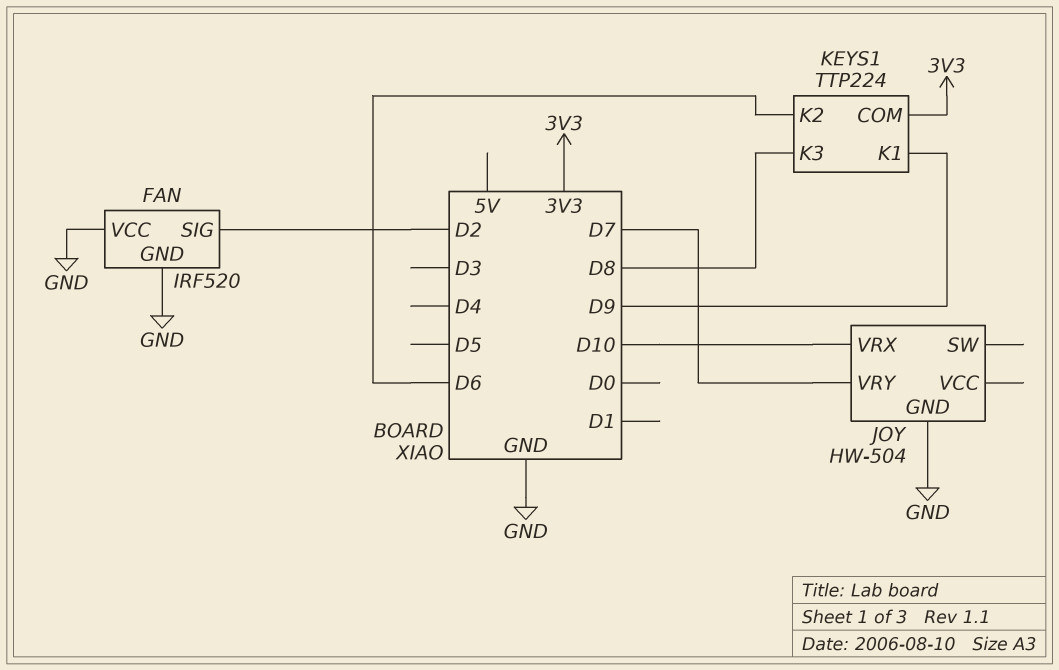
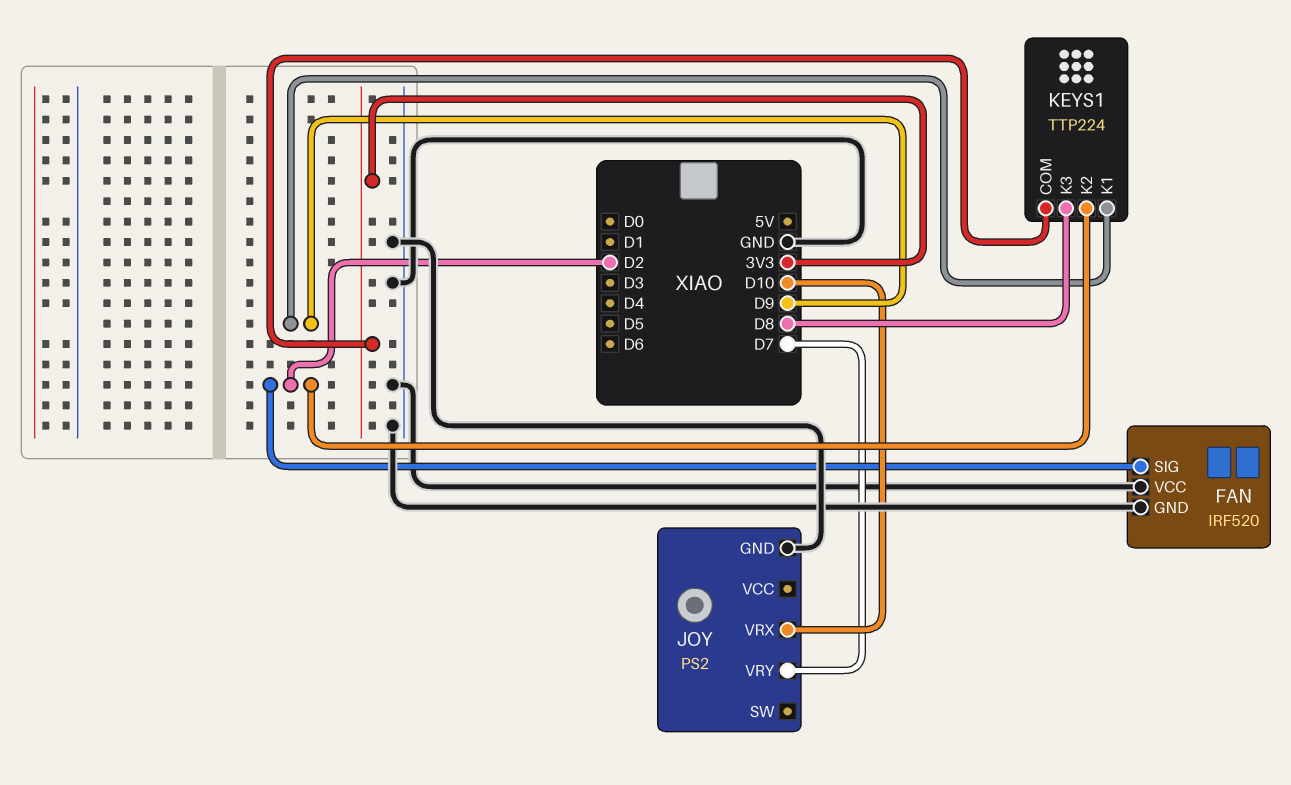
JOY: HW-504 -> PS2
KEYS1 pin K2: D6 -> D2

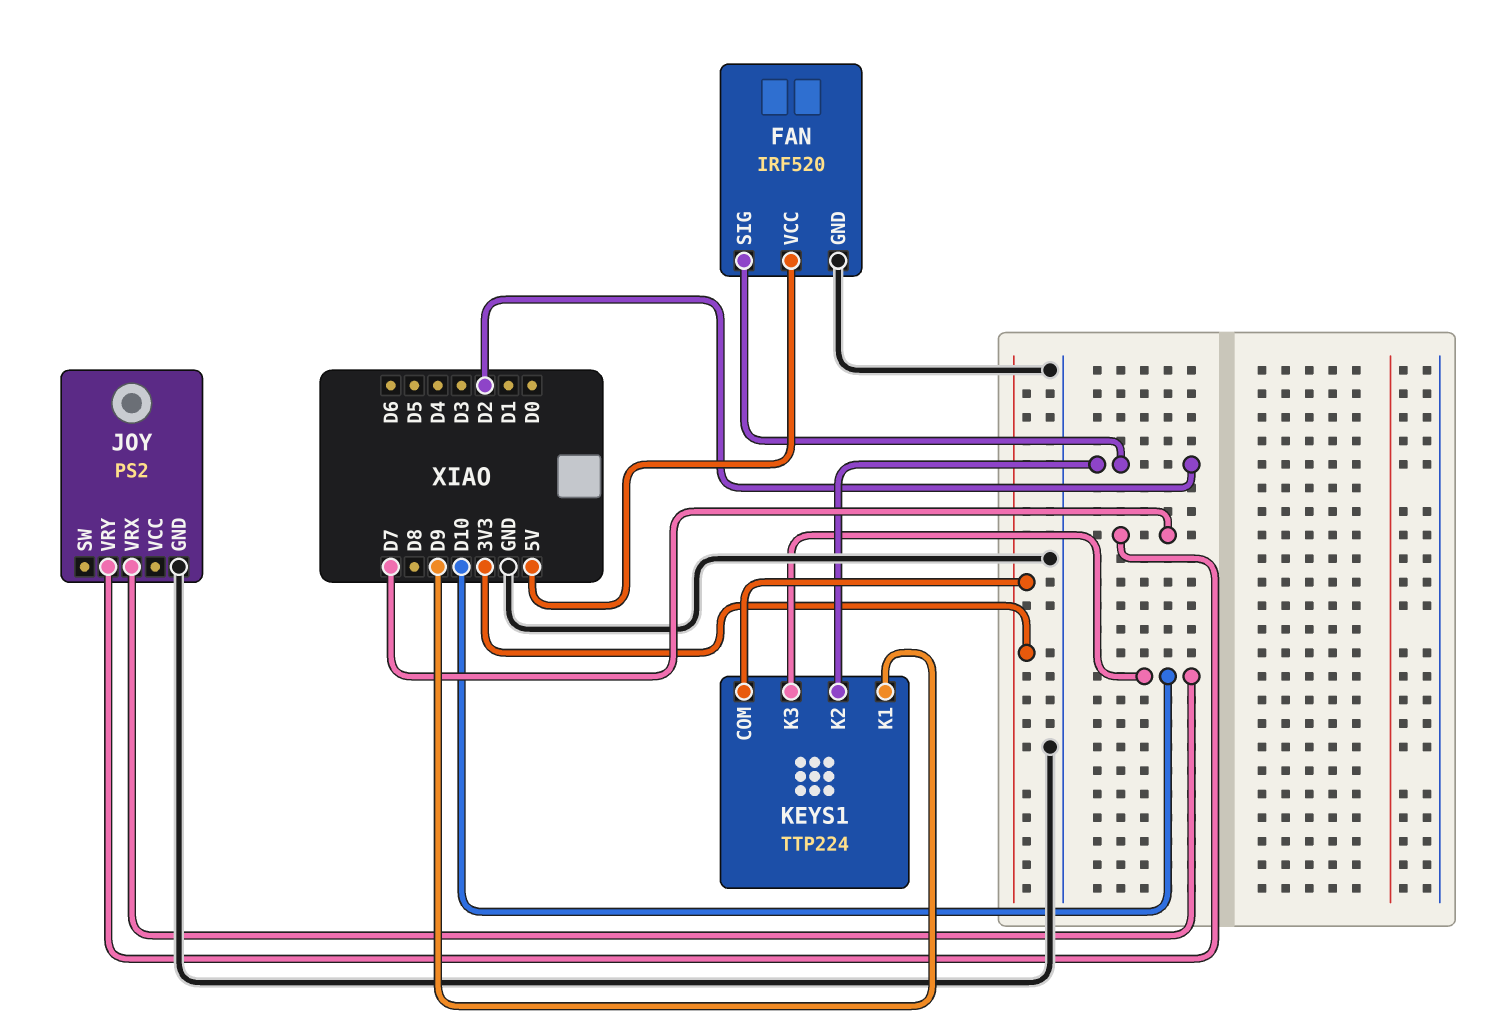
FAN pin VCC: GND -> 5V
KEYS1 pin K3: D8 -> D10

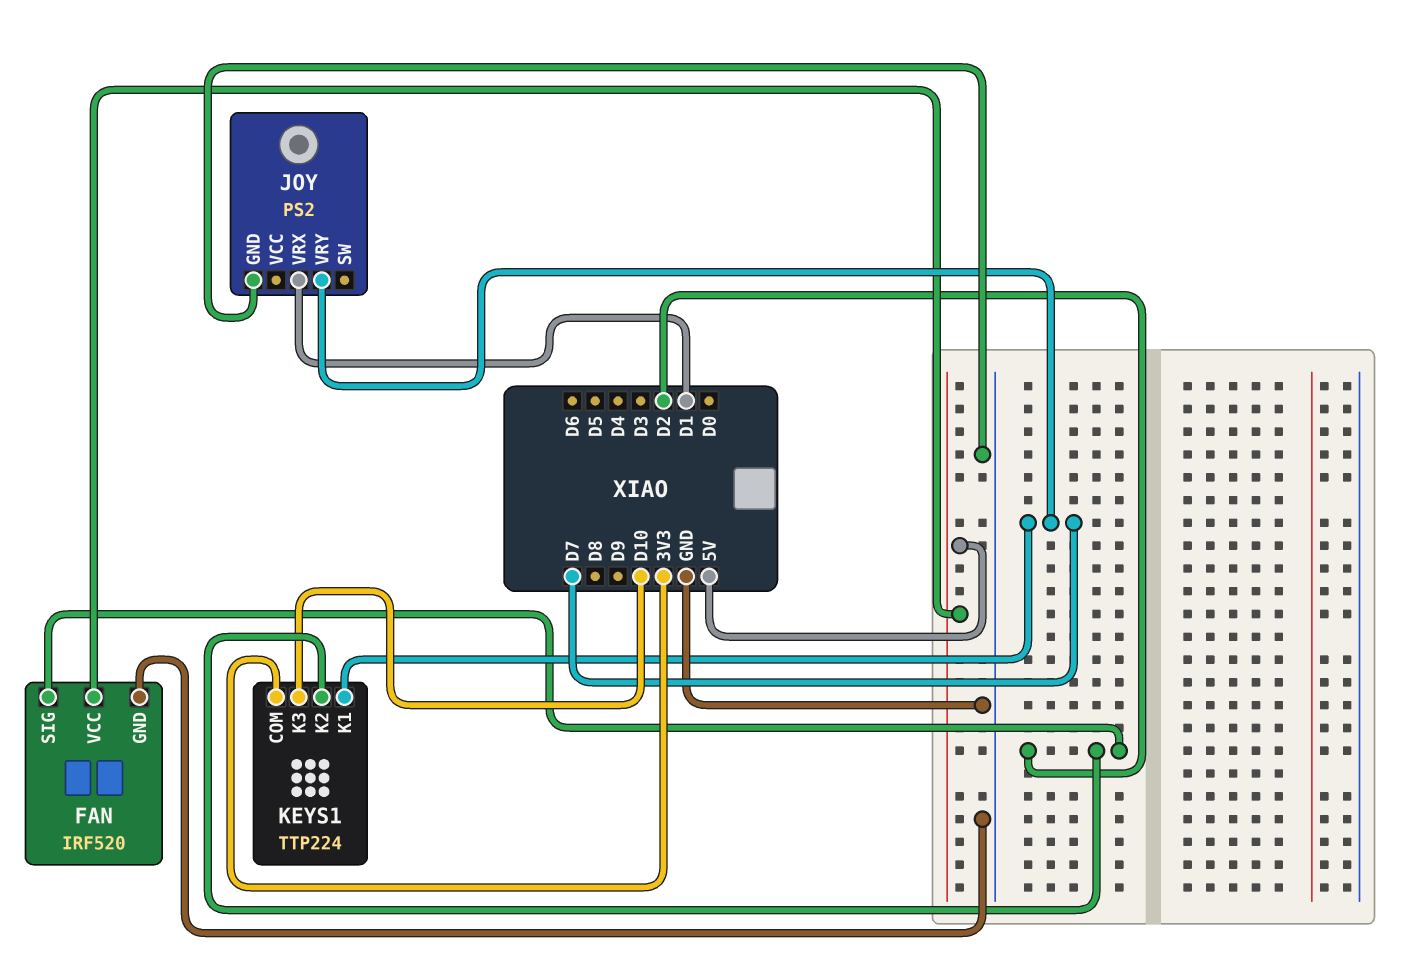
JOY pin VRX: D10 -> D1
KEYS1 pin K1: D9 -> D7

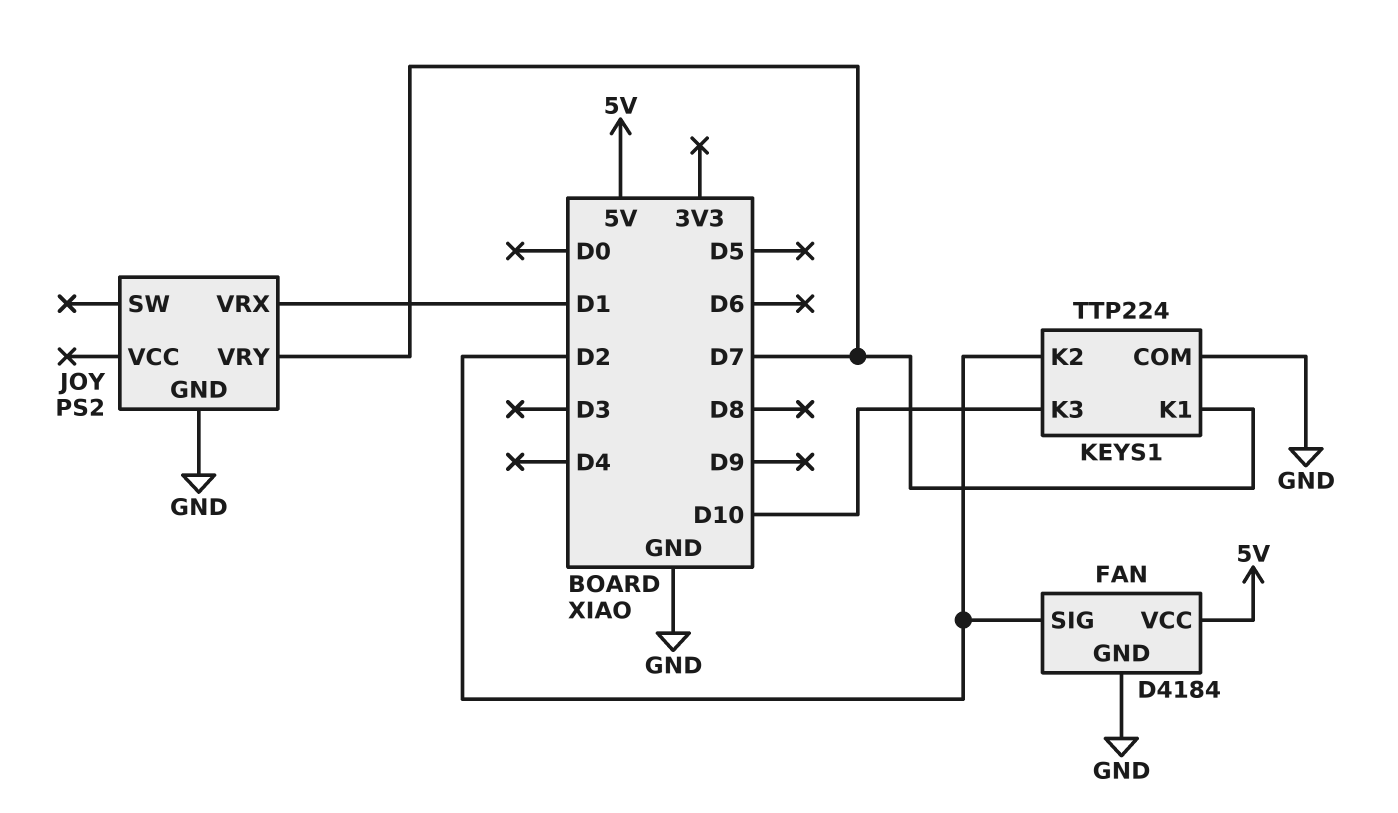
FAN: IRF520 -> D4184
KEYS1 pin COM: 3V3 -> GND

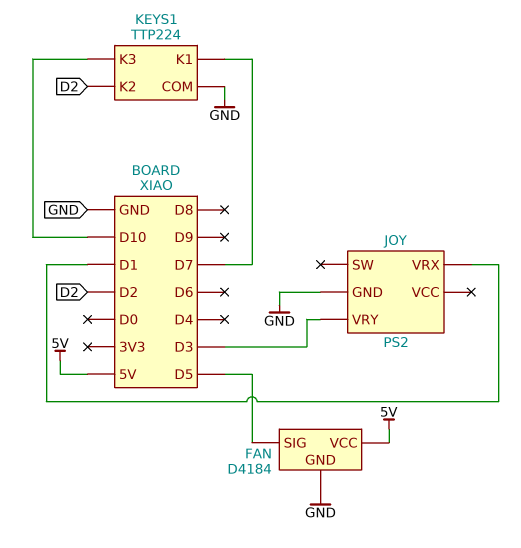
FAN pin SIG: D2 -> D5
JOY pin VRY: D7 -> D3

